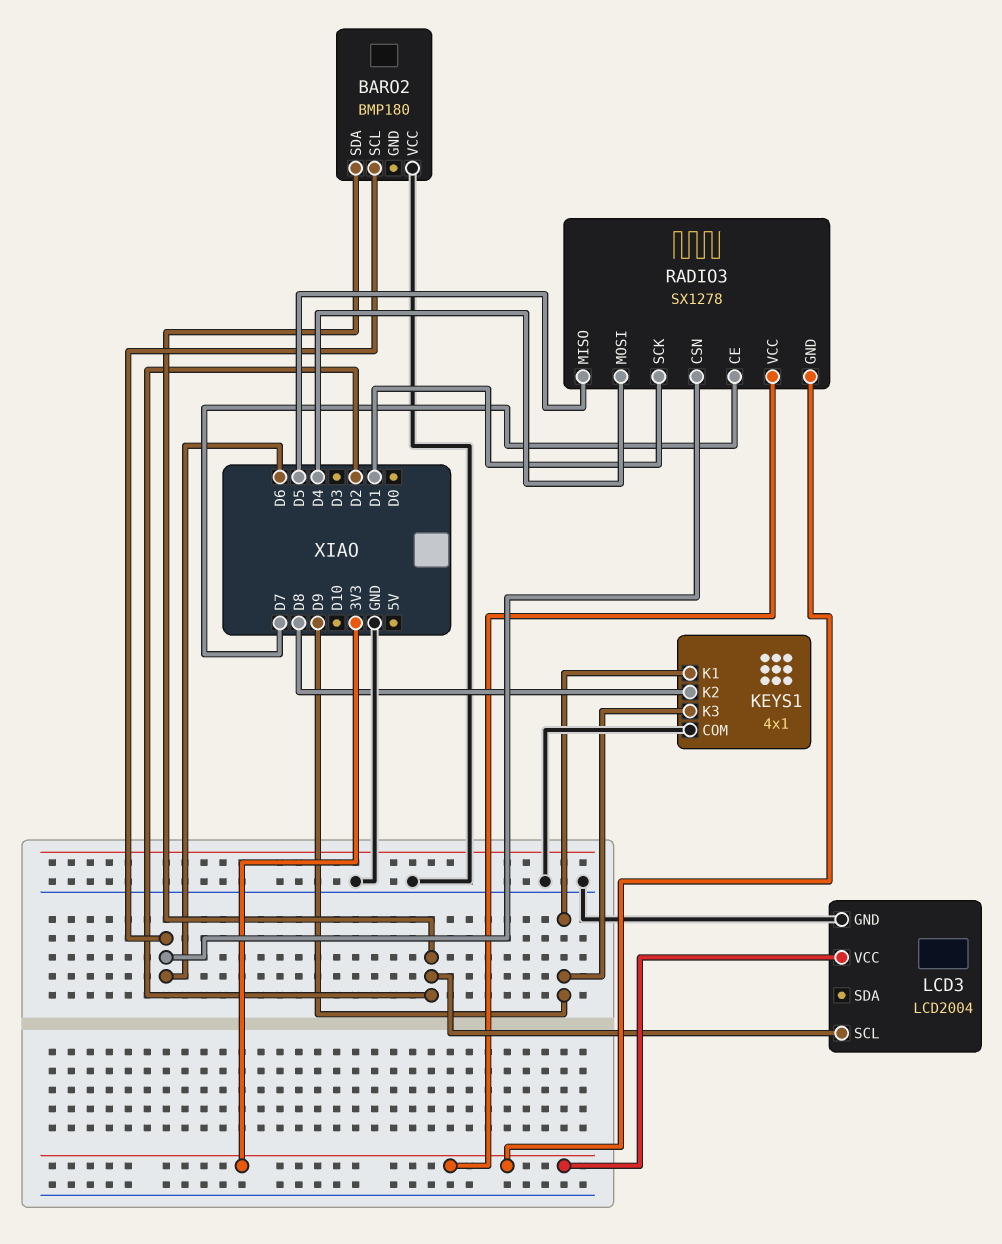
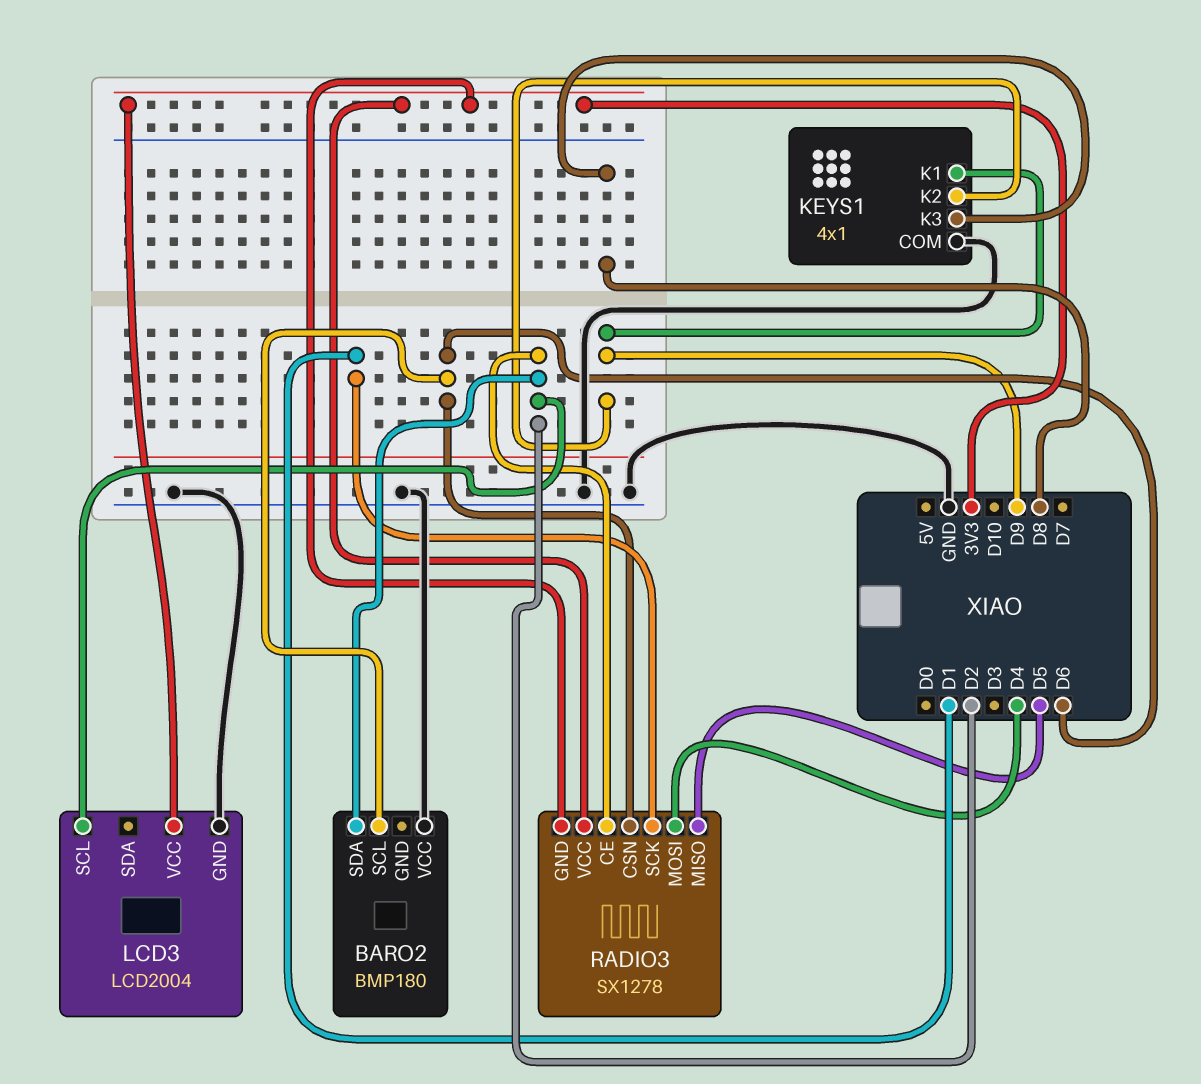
KEYS1 pin K2: D8 -> D9
KEYS1 pin K3: D9 -> D8
RADIO3 pin CE: D7 -> D2

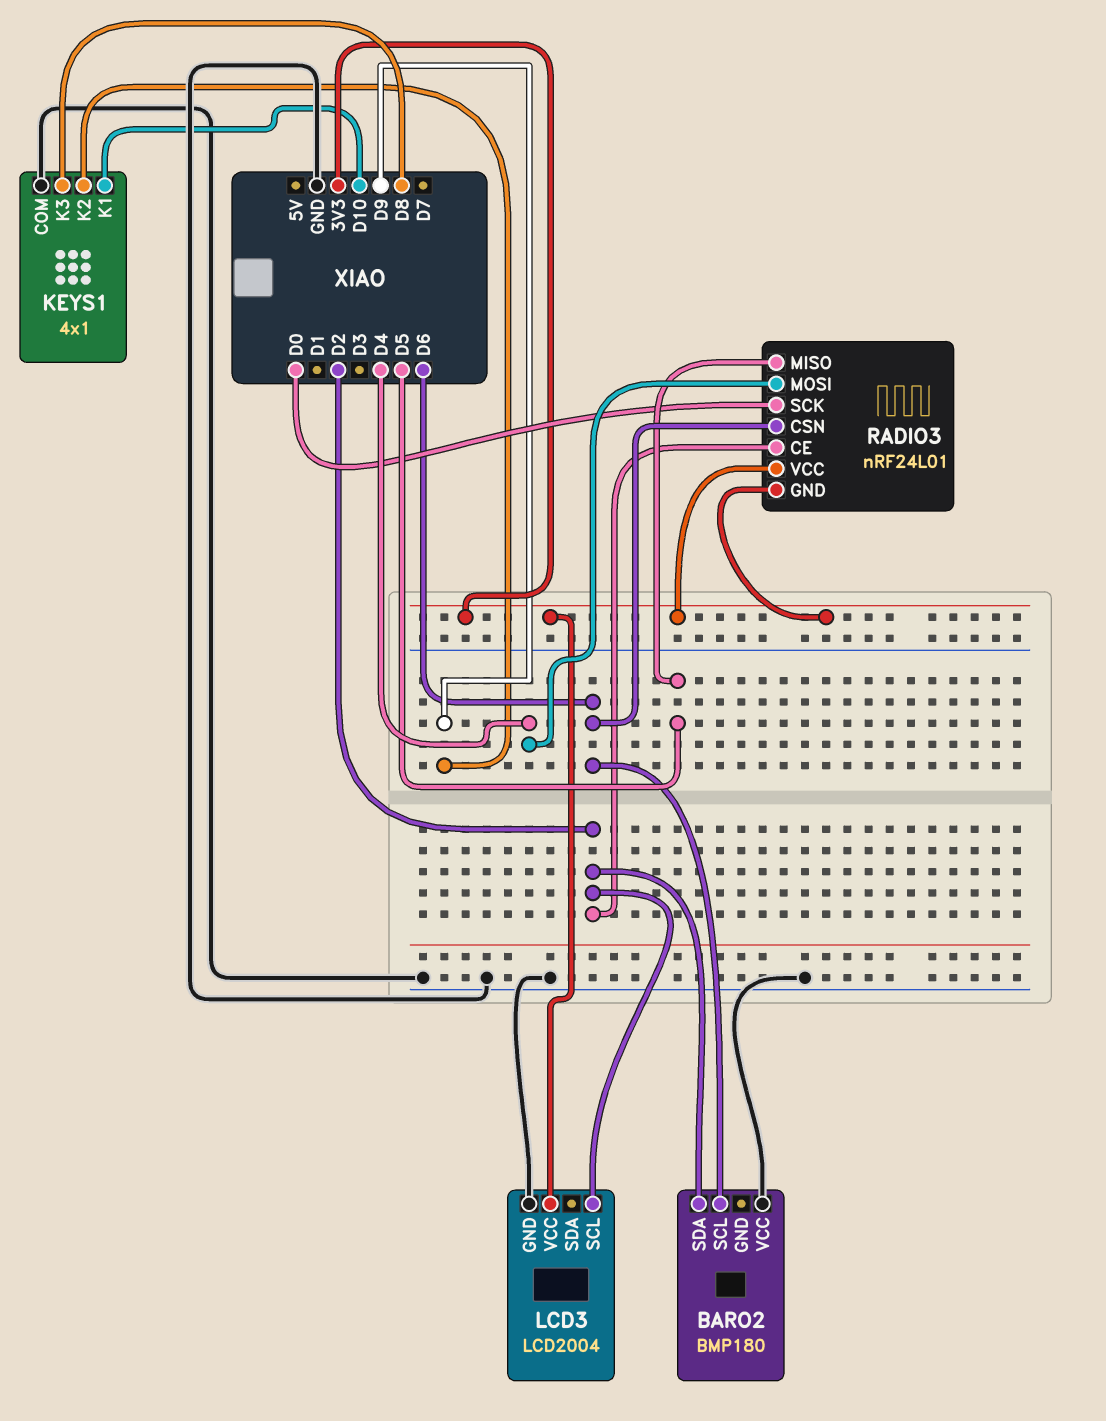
KEYS1 pin K1: D9 -> D10
RADIO3: SX1278 -> nRF24L01
RADIO3 pin SCK: D1 -> D0

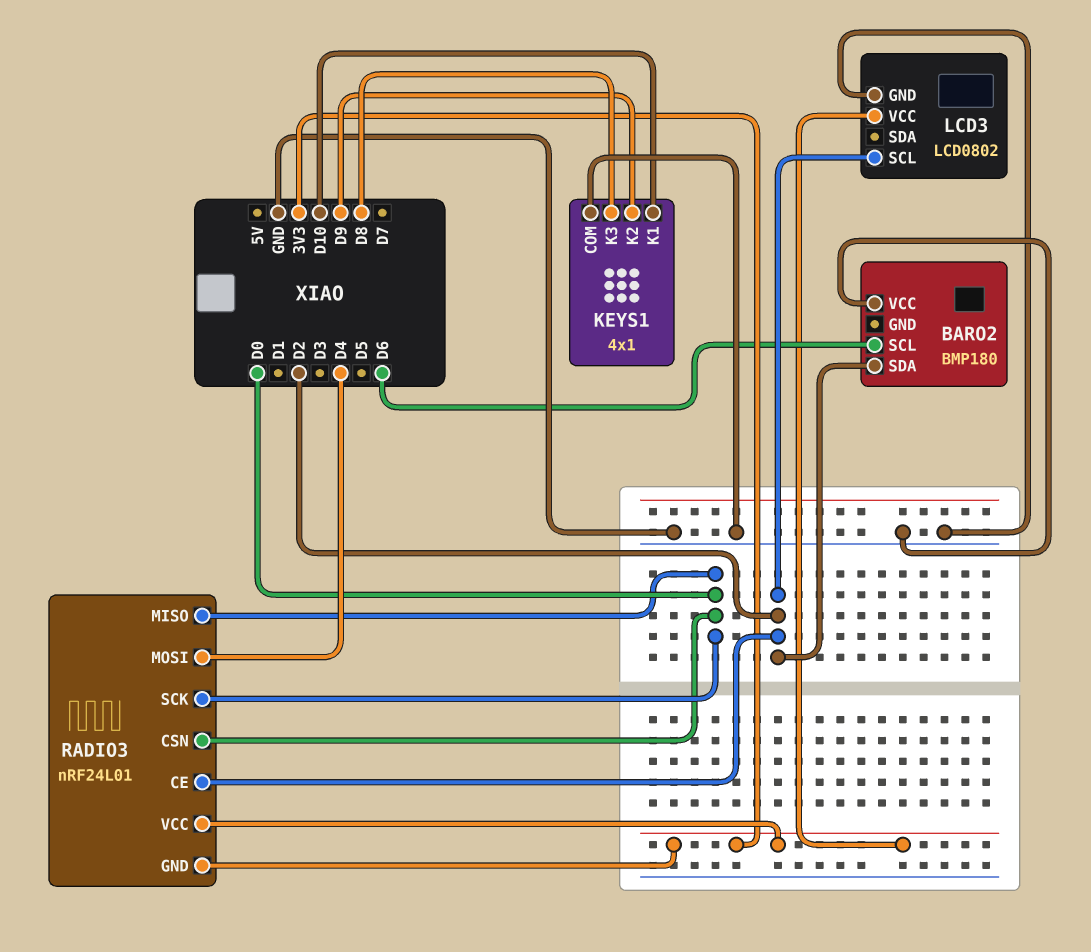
LCD3: LCD2004 -> LCD0802
RADIO3 pin CSN: D6 -> D0
RADIO3 pin MISO: D5 -> D0

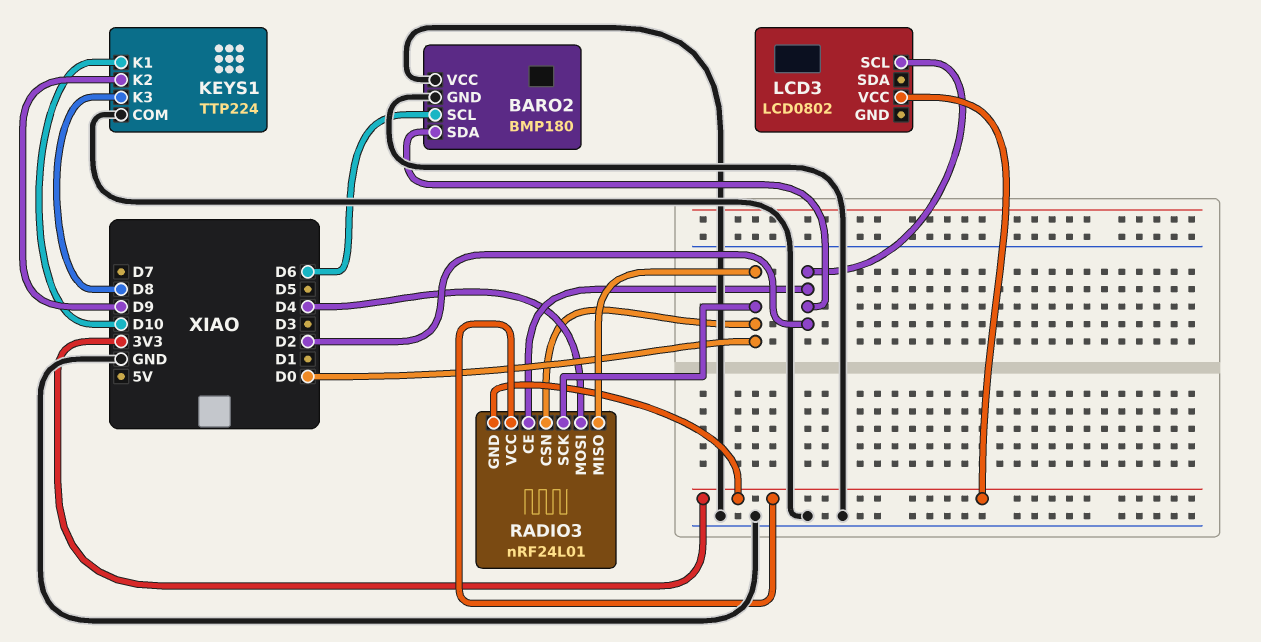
BARO2 pin GND: none -> GND
KEYS1: 4x1 -> TTP224
LCD3 pin GND: GND -> none

